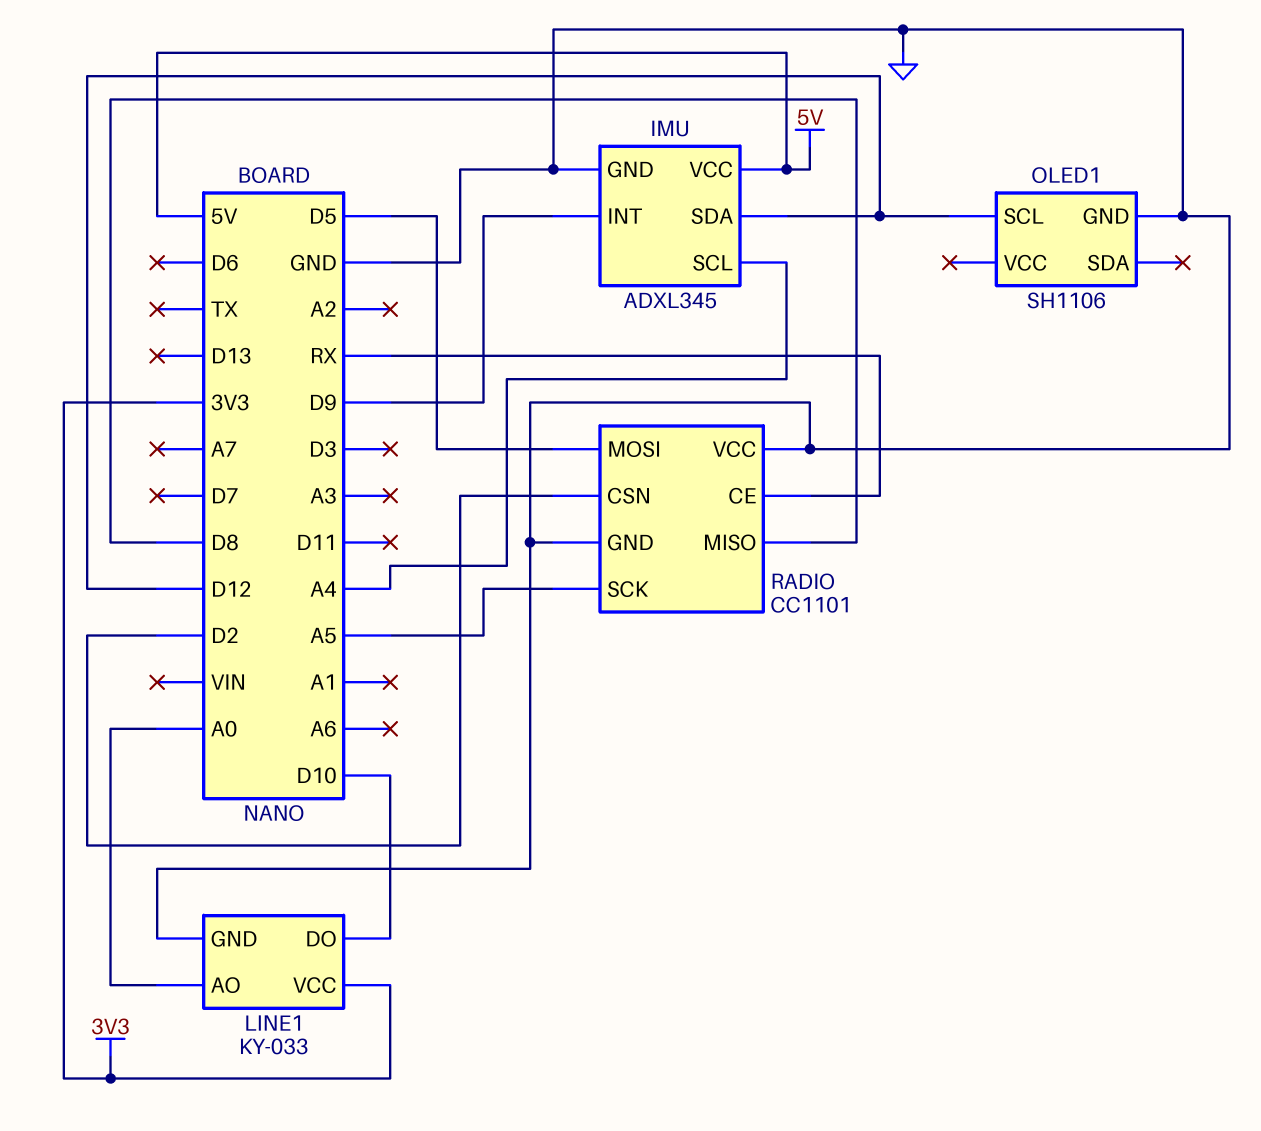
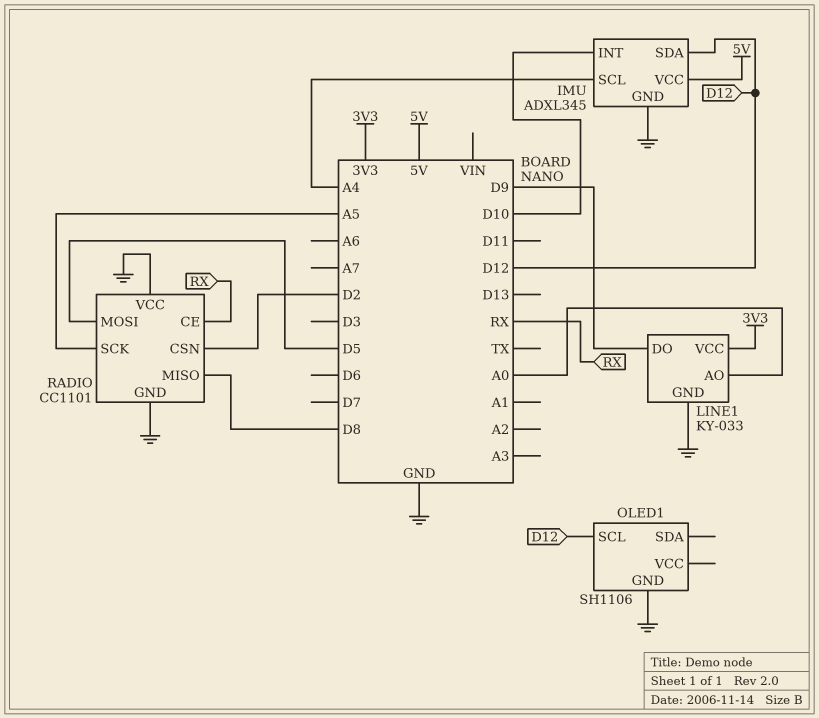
IMU pin INT: D9 -> D10
LINE1 pin DO: D10 -> D9

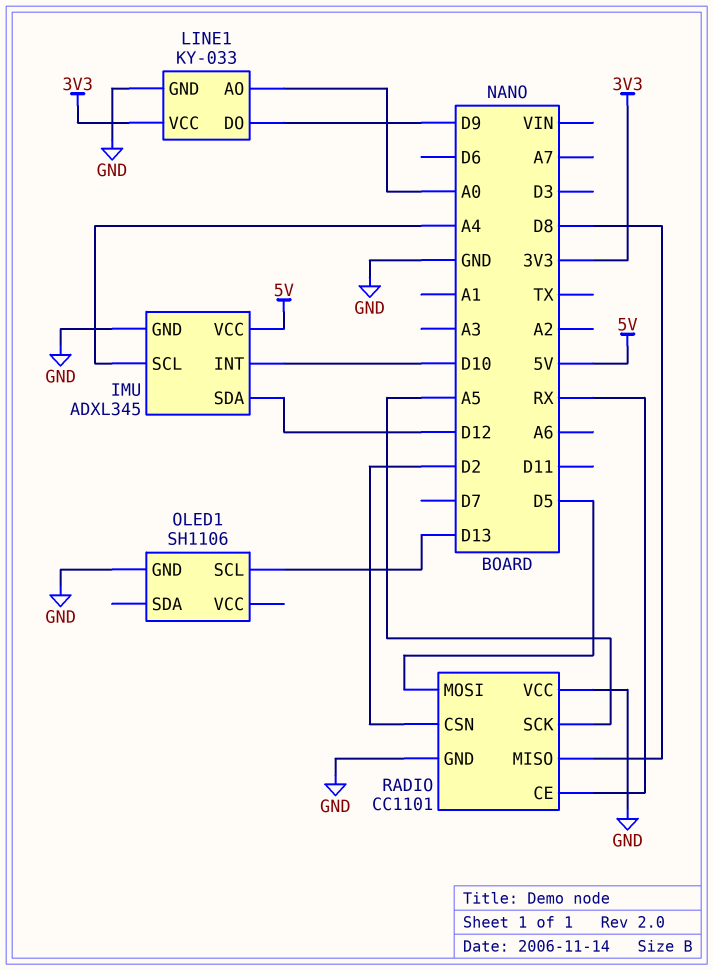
OLED1 pin SCL: D12 -> D13

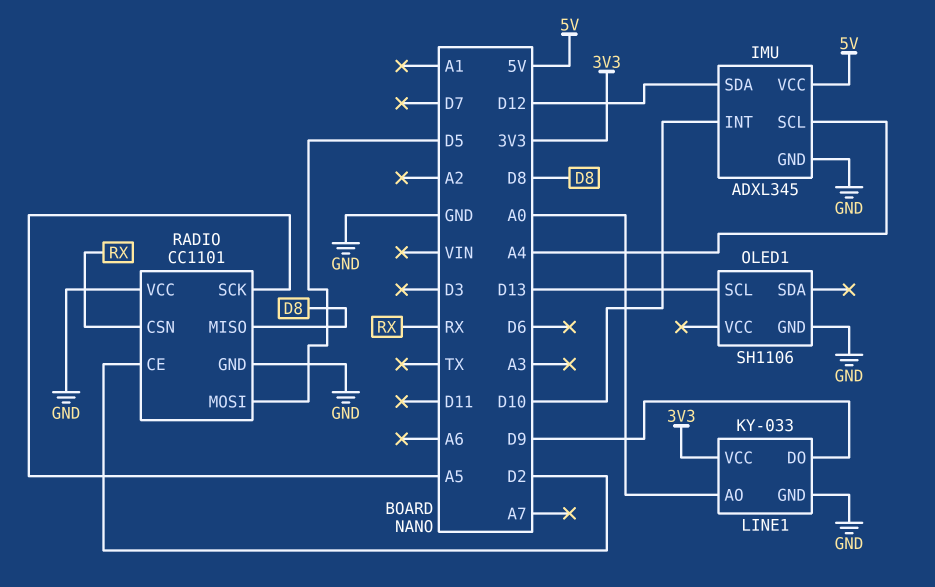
RADIO pin CE: RX -> D2
RADIO pin CSN: D2 -> RX

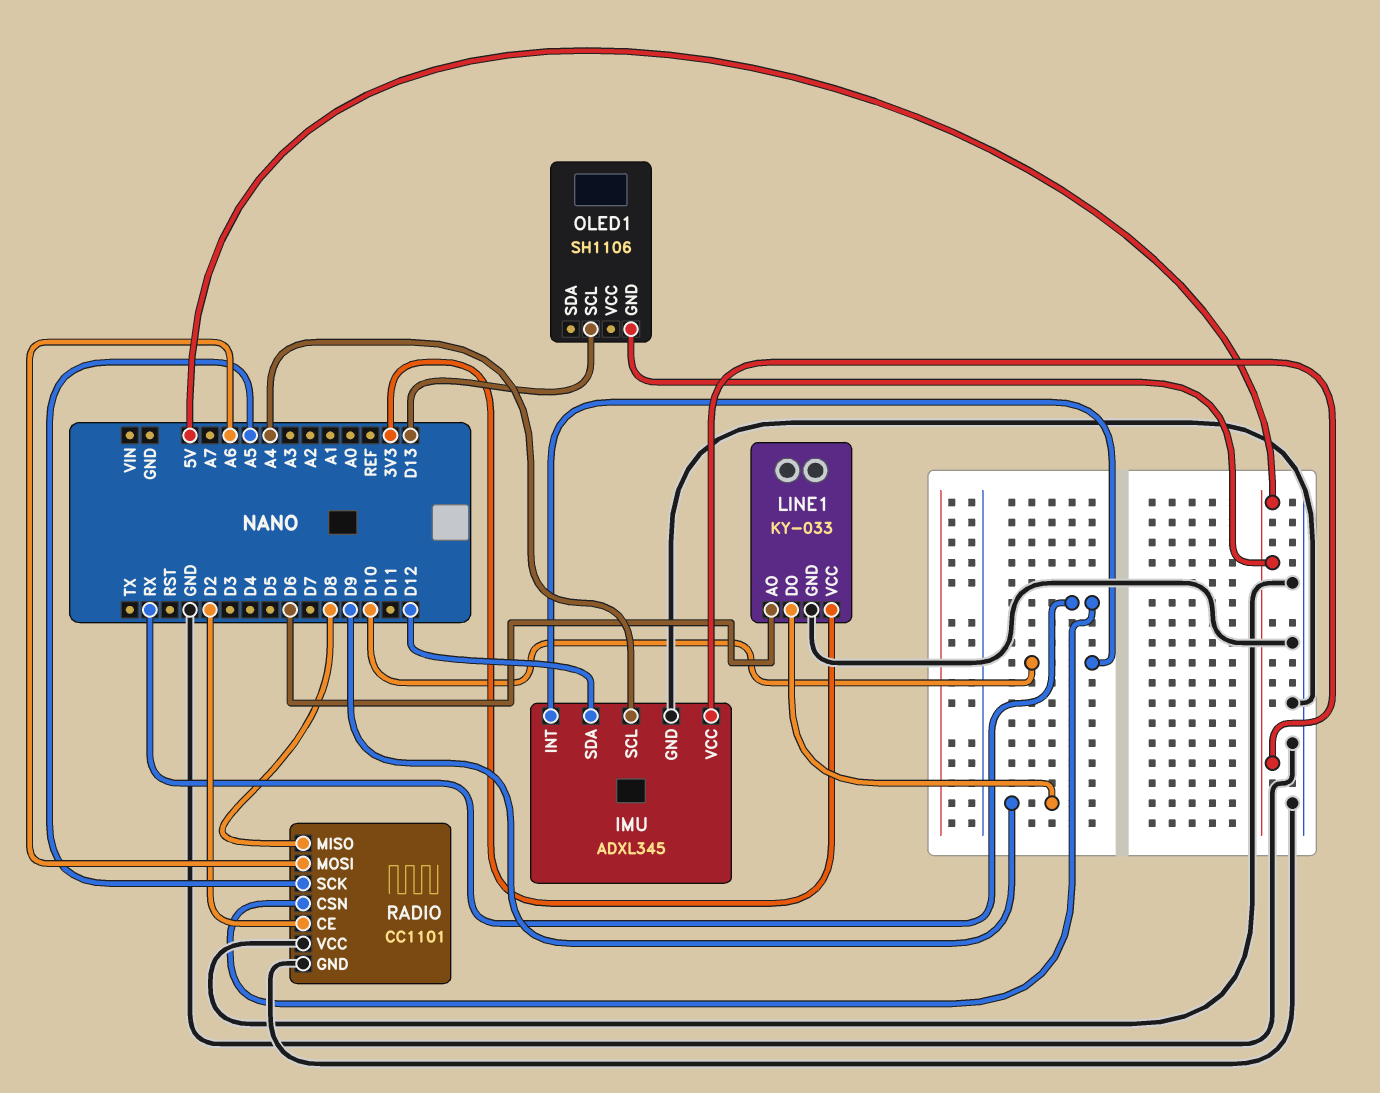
LINE1 pin AO: A0 -> D6
OLED1 pin GND: GND -> 5V
RADIO pin MOSI: D5 -> A6

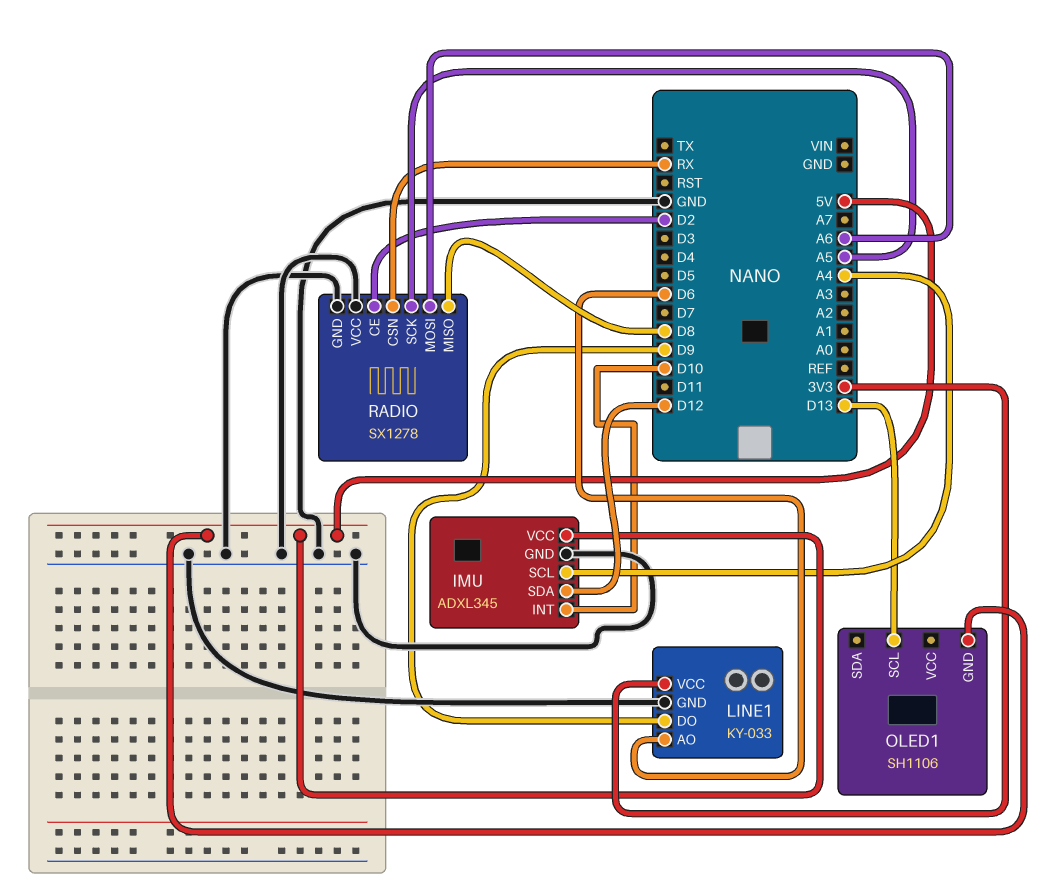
RADIO: CC1101 -> SX1278

